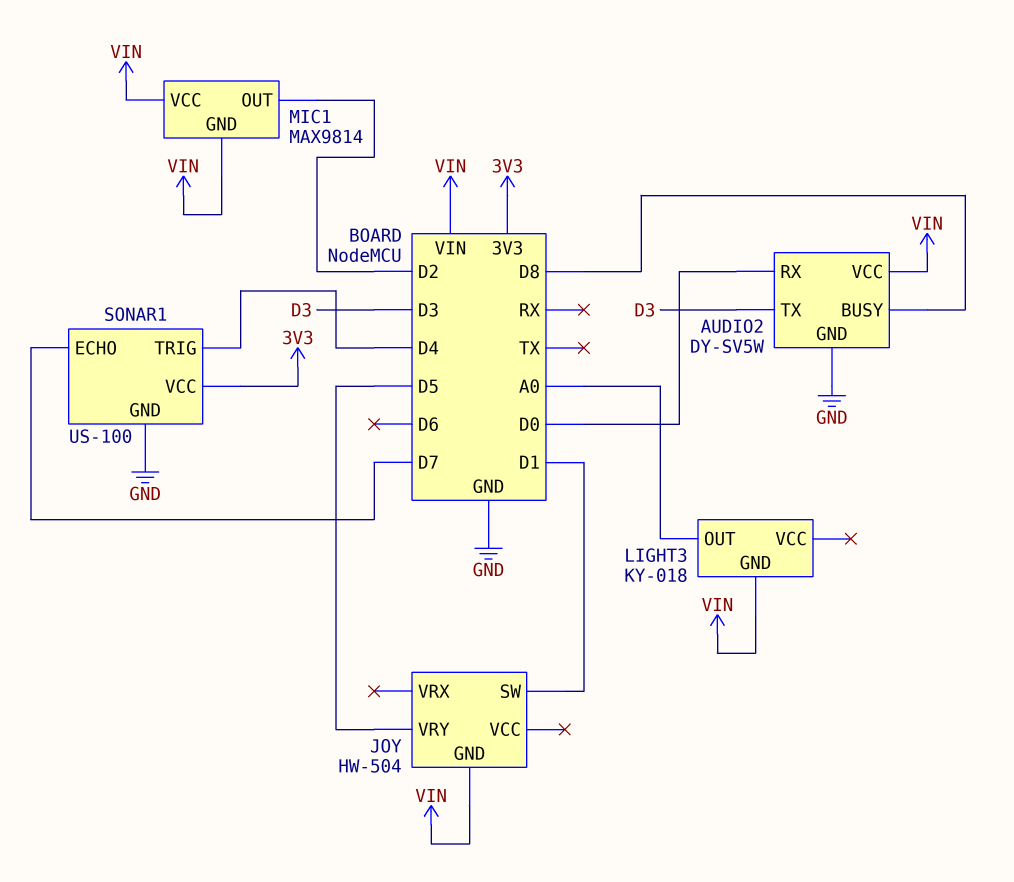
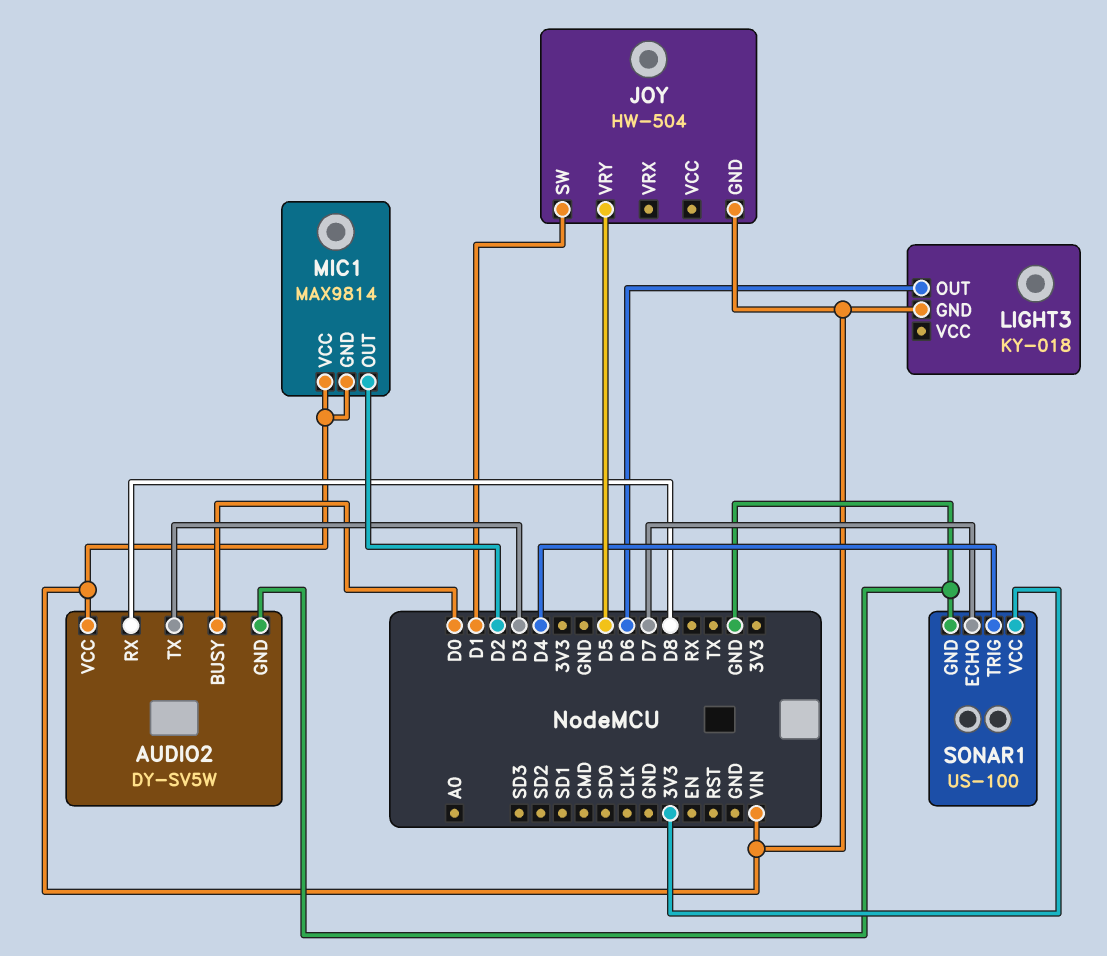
AUDIO2 pin BUSY: D8 -> D0
AUDIO2 pin RX: D0 -> D8
LIGHT3 pin OUT: A0 -> D6

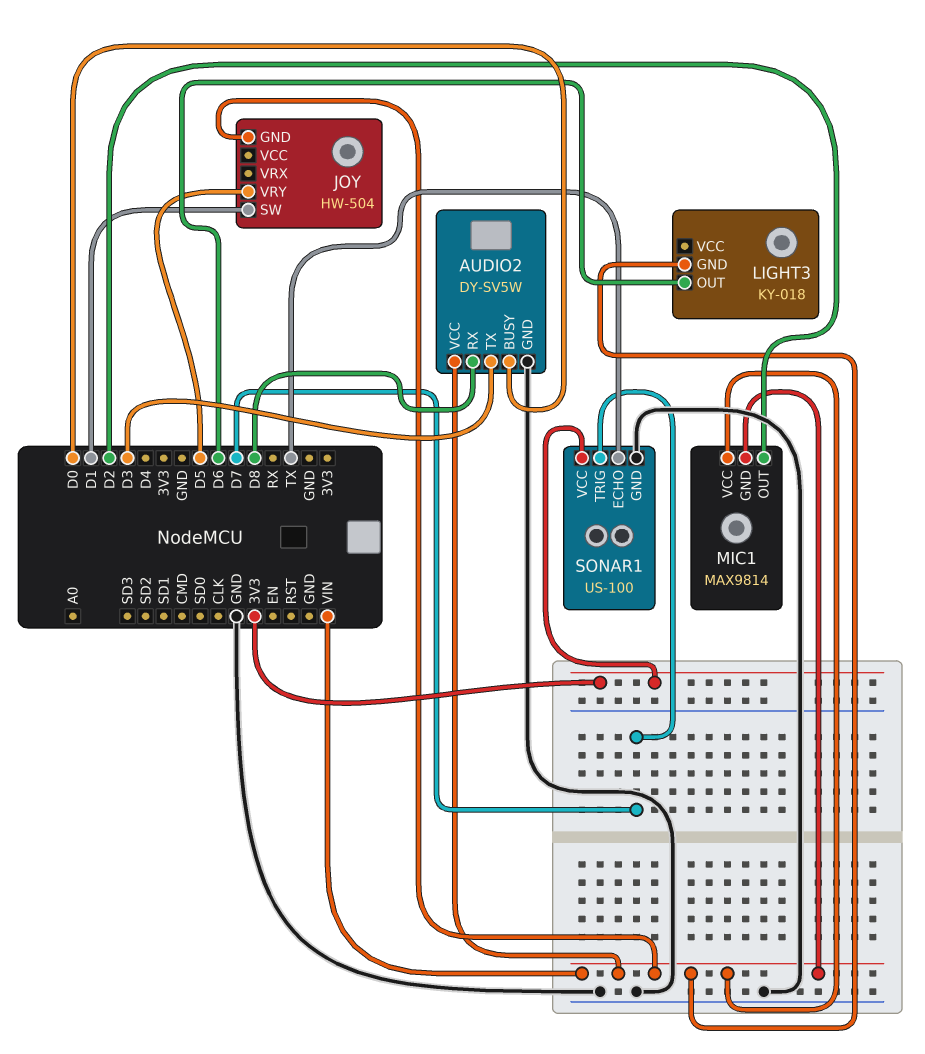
SONAR1 pin ECHO: D7 -> TX
SONAR1 pin TRIG: D4 -> D7

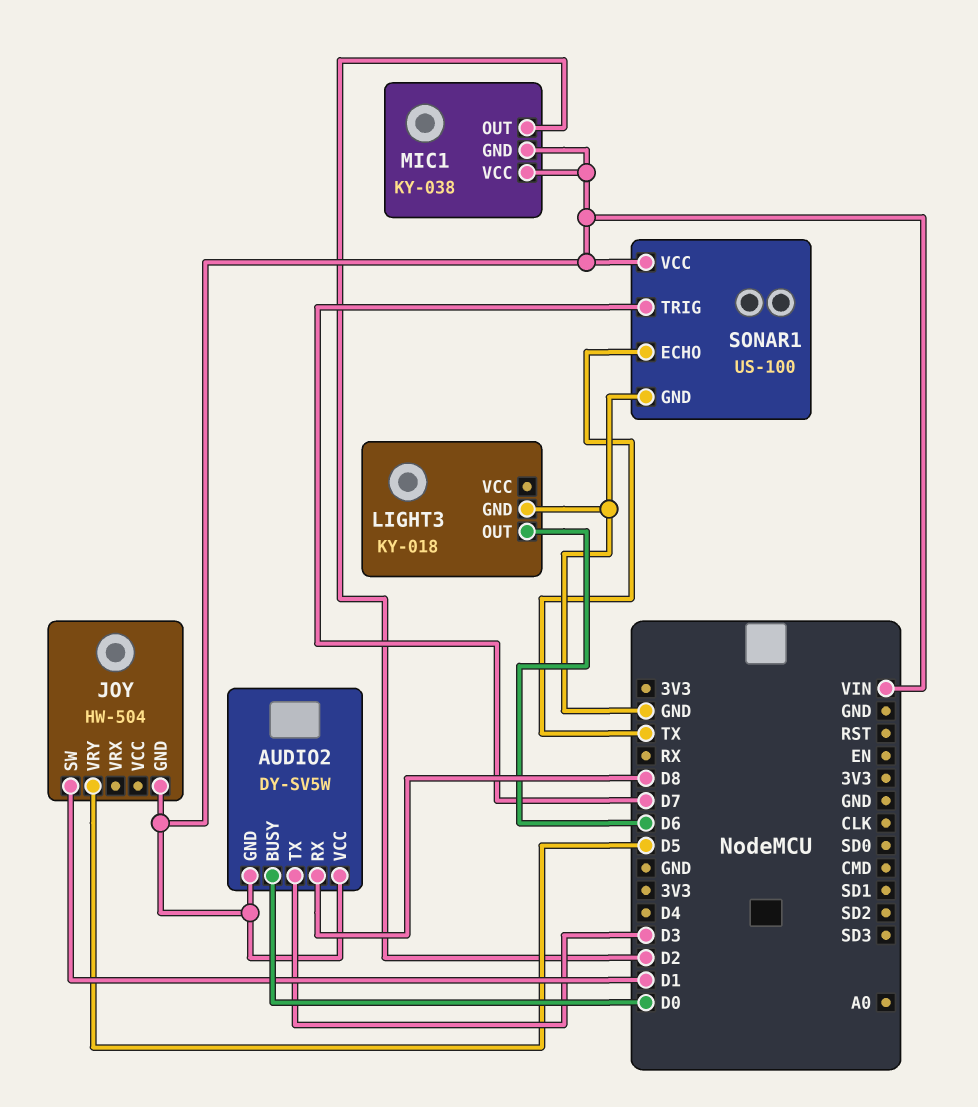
AUDIO2 pin GND: GND -> VIN
LIGHT3 pin GND: VIN -> GND
MIC1: MAX9814 -> KY-038
SONAR1 pin VCC: 3V3 -> VIN

